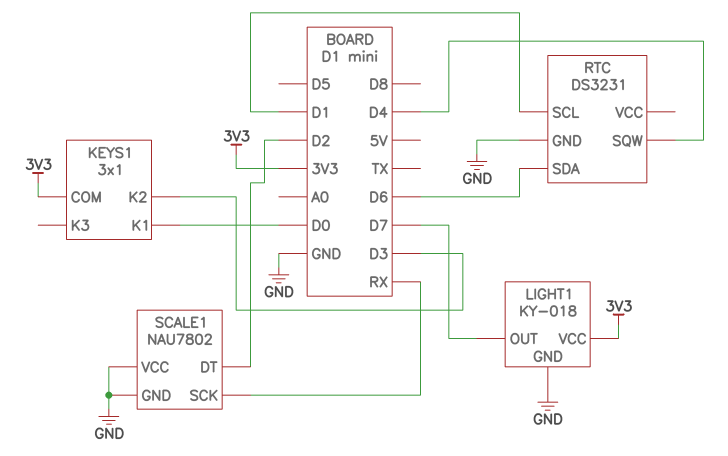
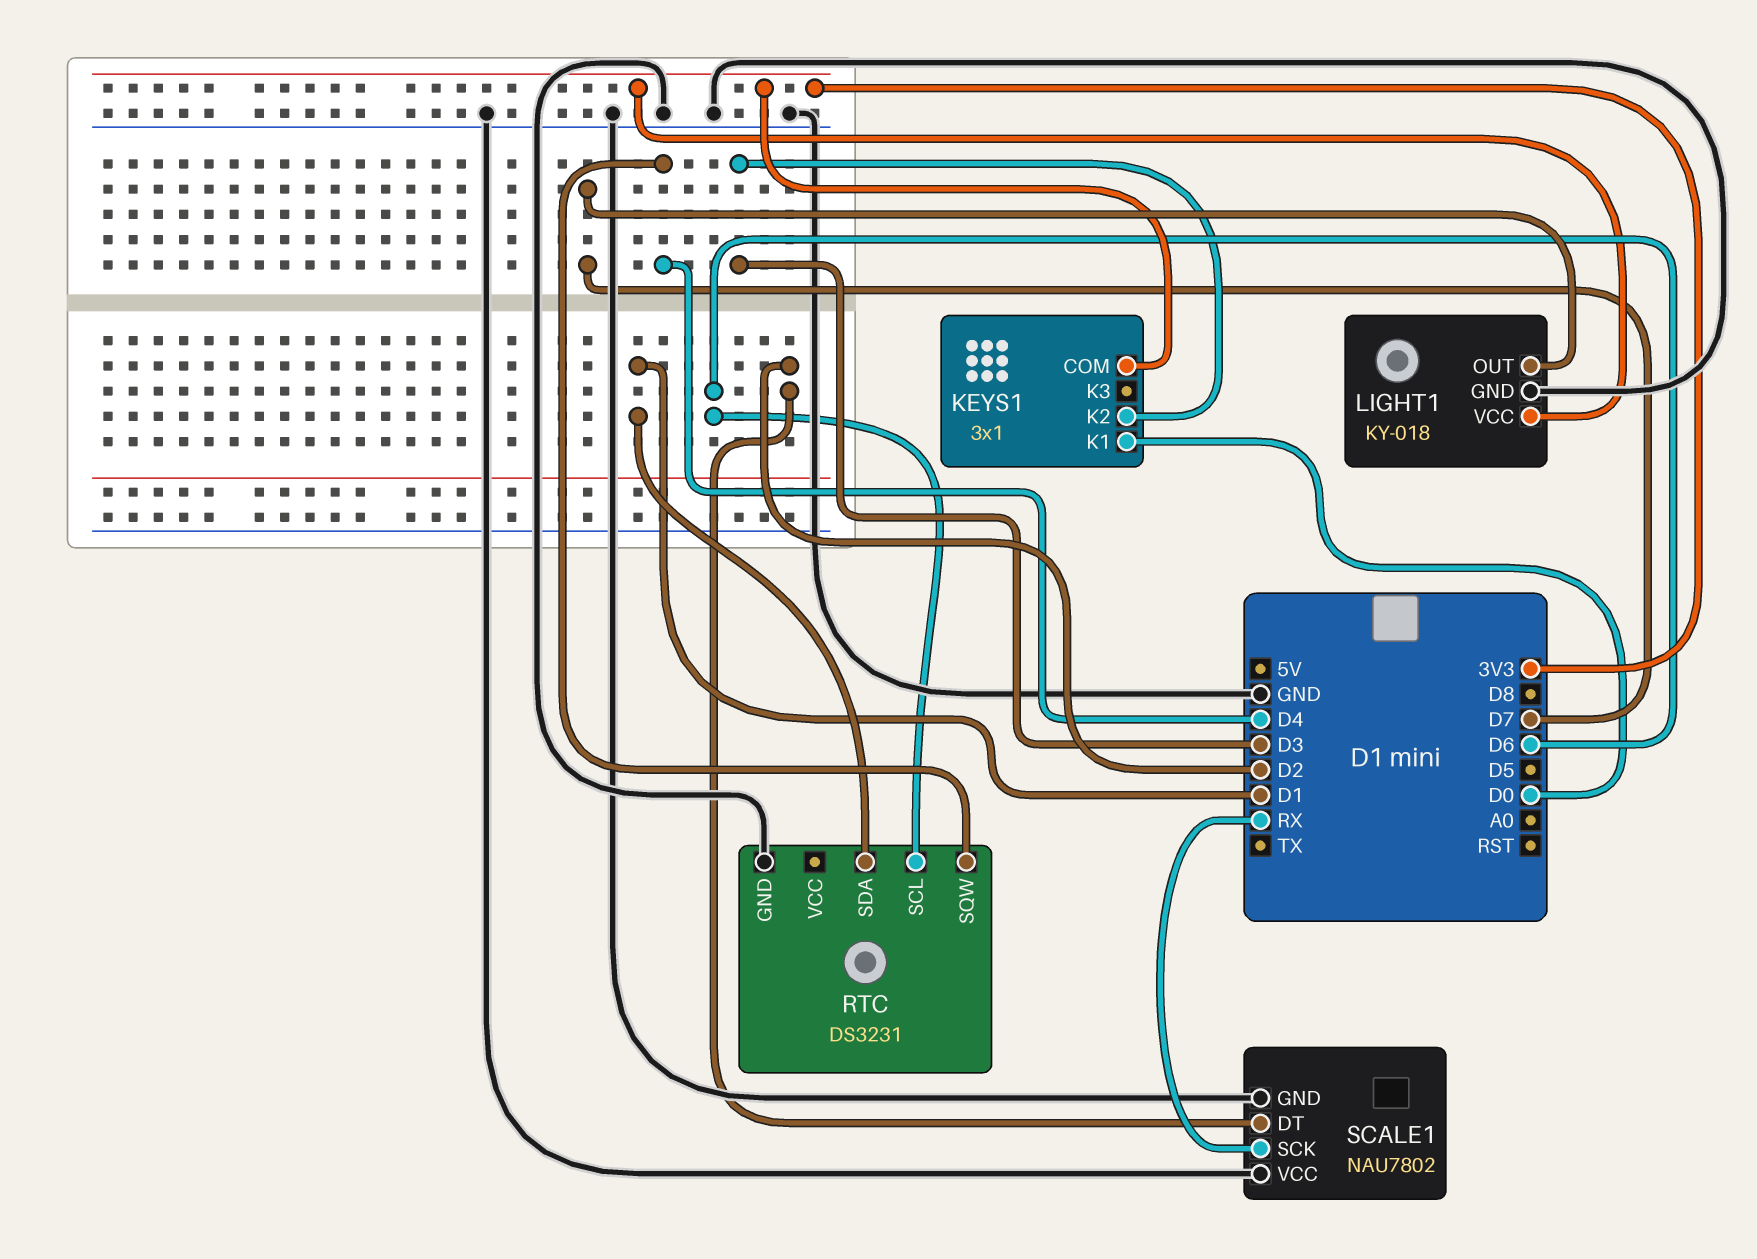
RTC pin SCL: D1 -> D6
RTC pin SDA: D6 -> D1

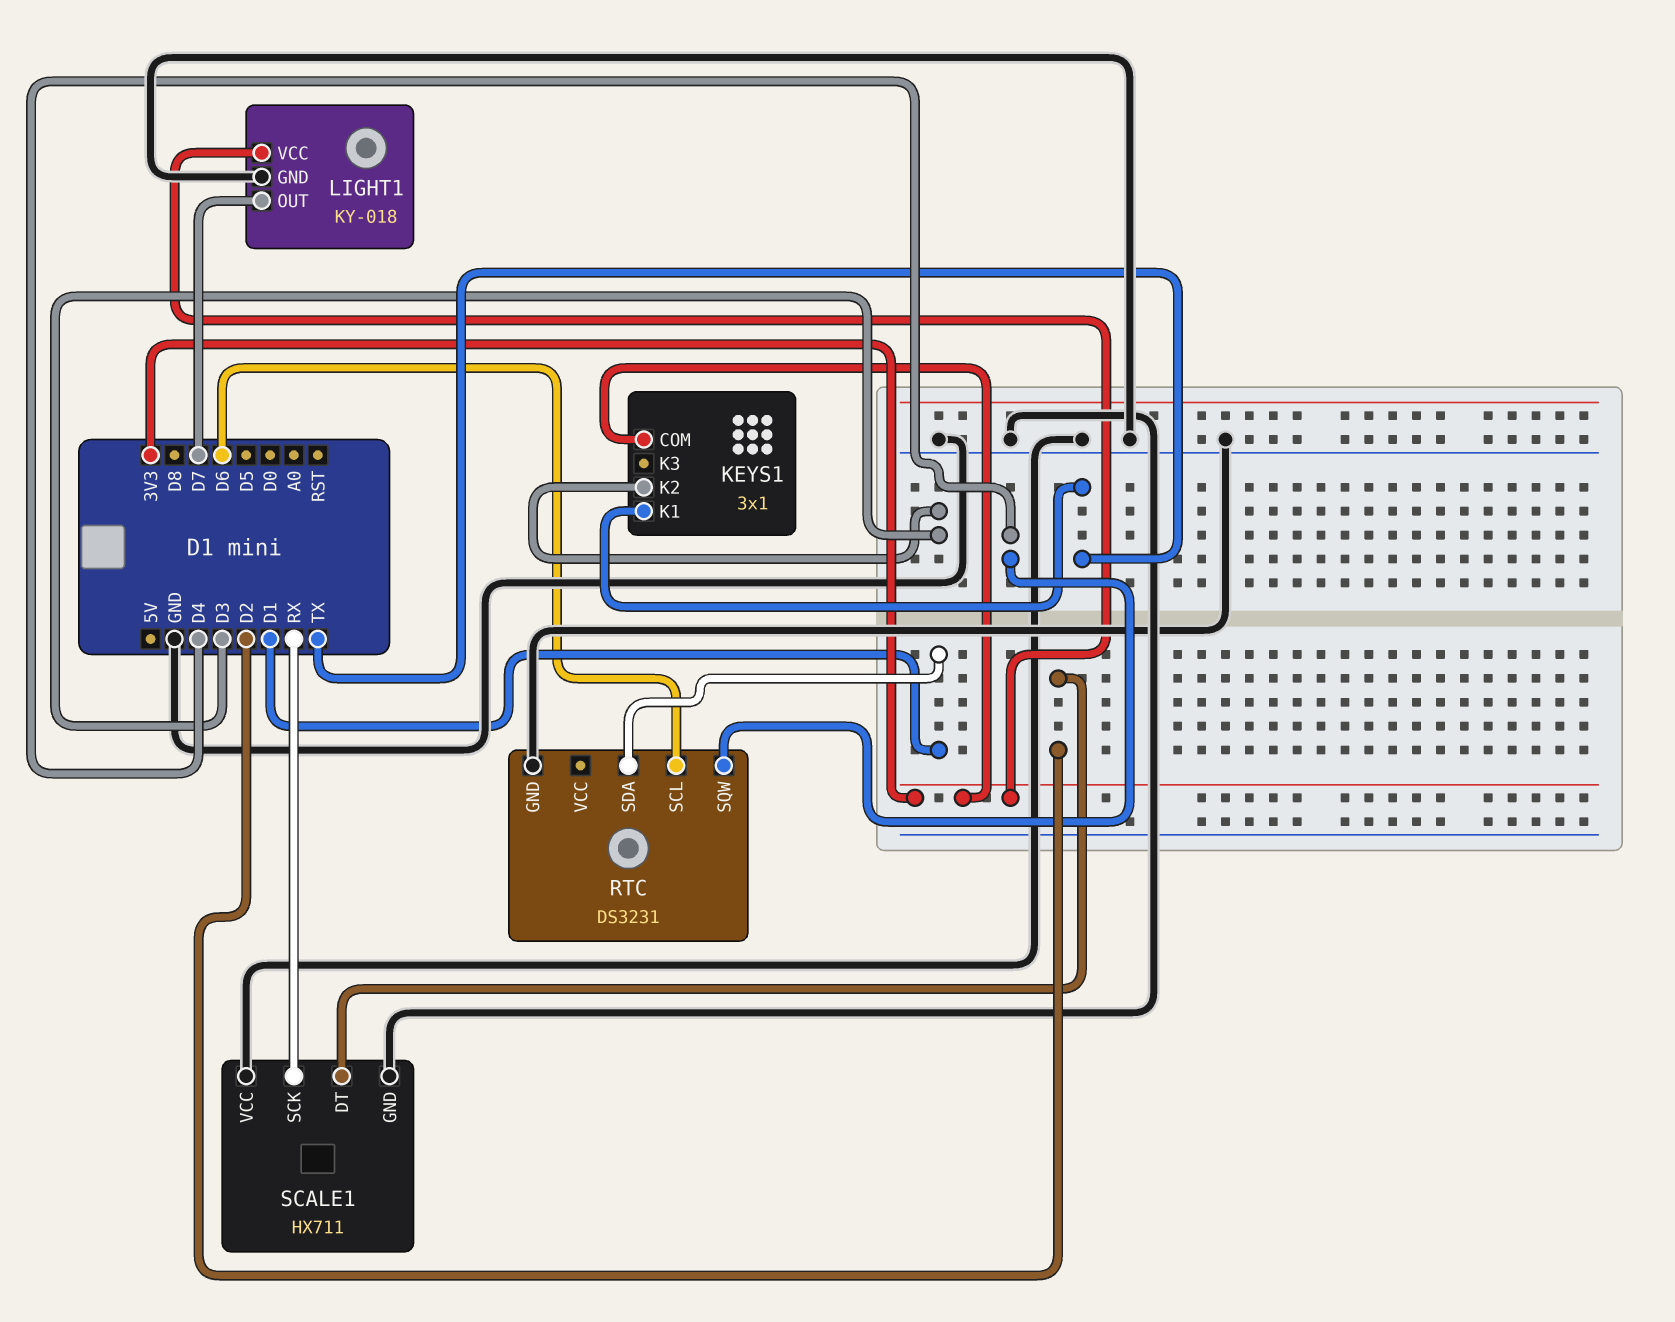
KEYS1 pin K1: D0 -> TX
SCALE1: NAU7802 -> HX711

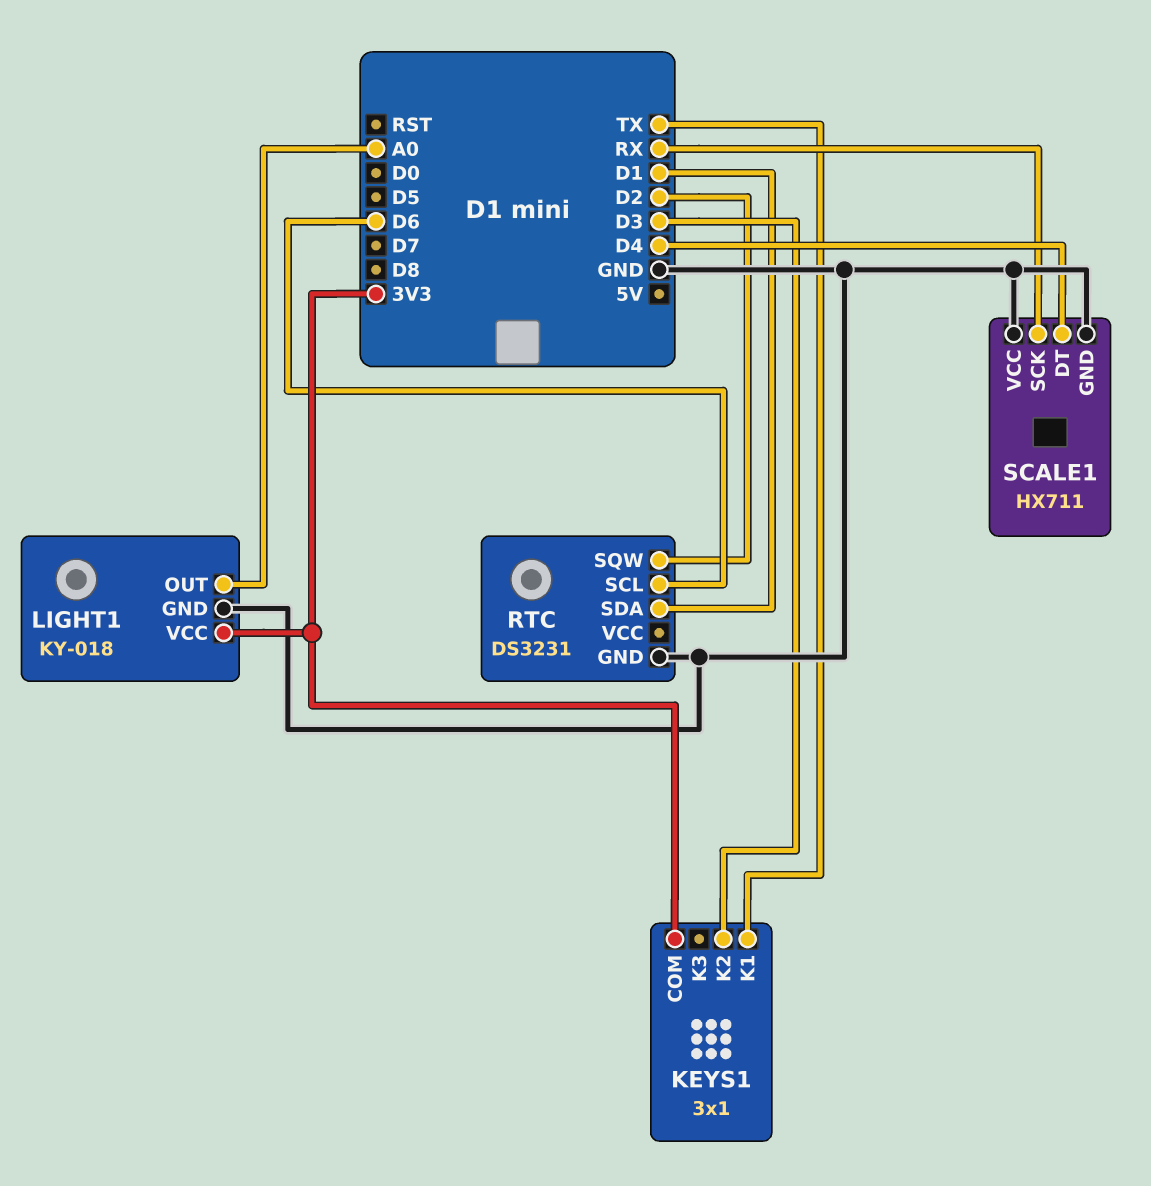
LIGHT1 pin OUT: D7 -> A0
RTC pin SQW: D4 -> D2
SCALE1 pin DT: D2 -> D4

